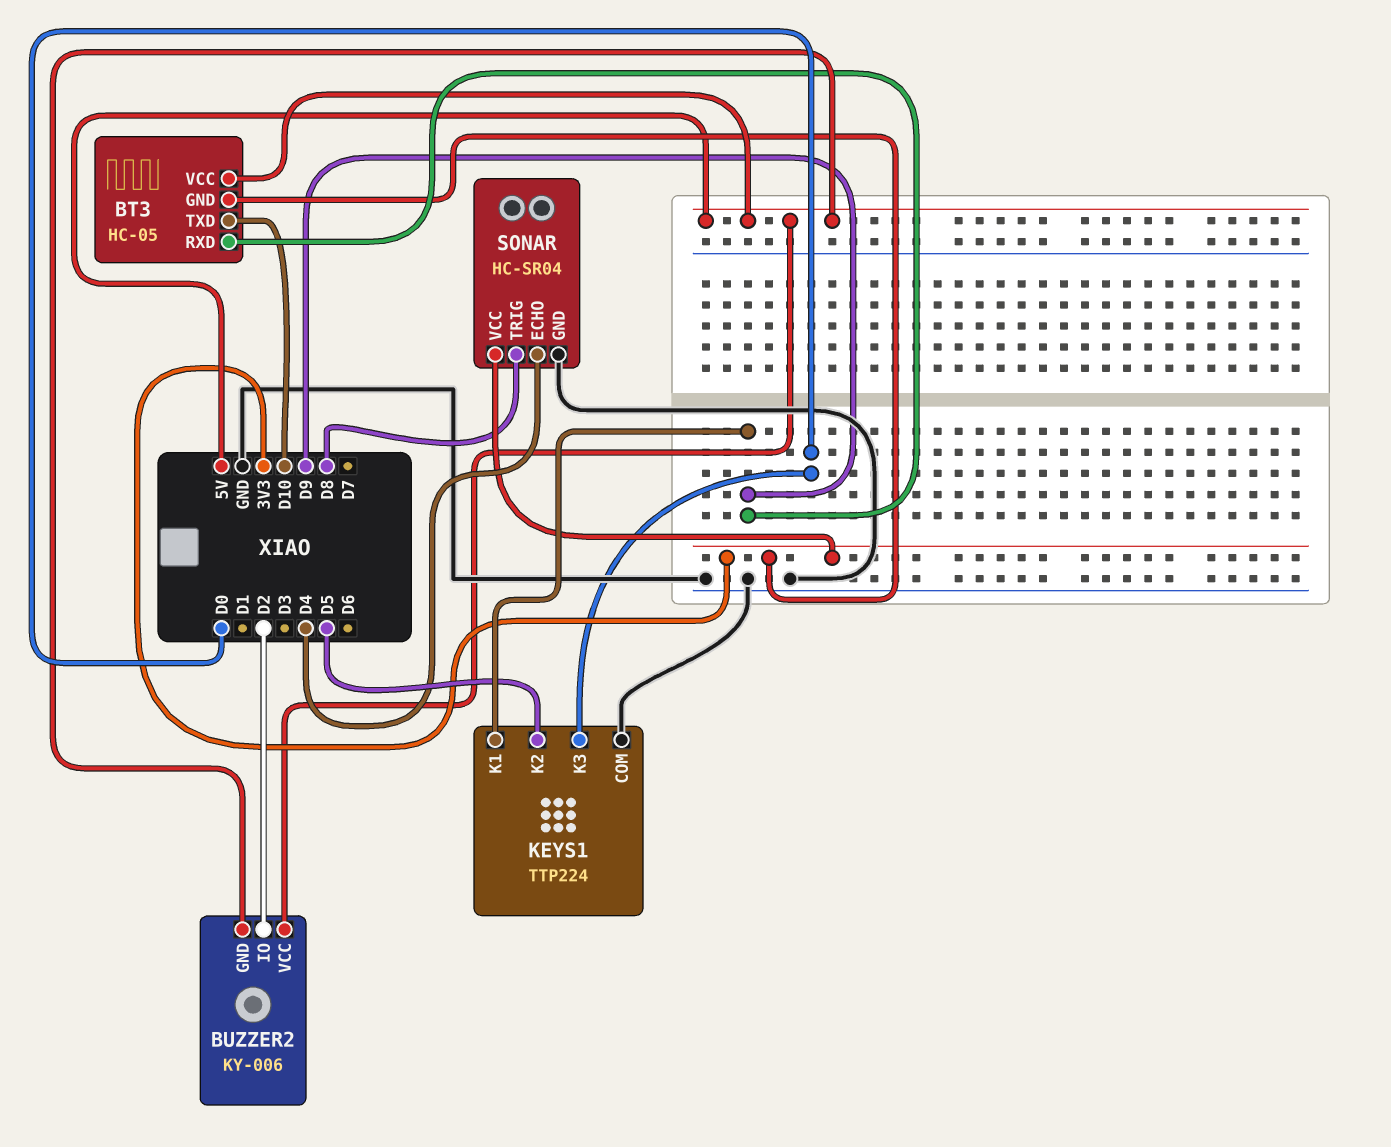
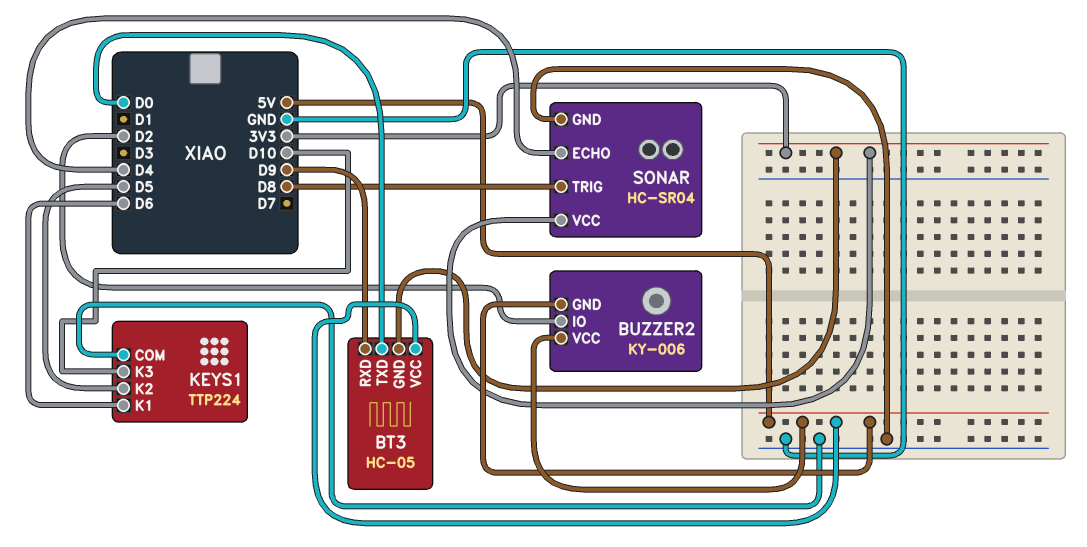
BT3 pin TXD: D10 -> D0
KEYS1 pin K1: D9 -> D6
KEYS1 pin K3: D0 -> D10

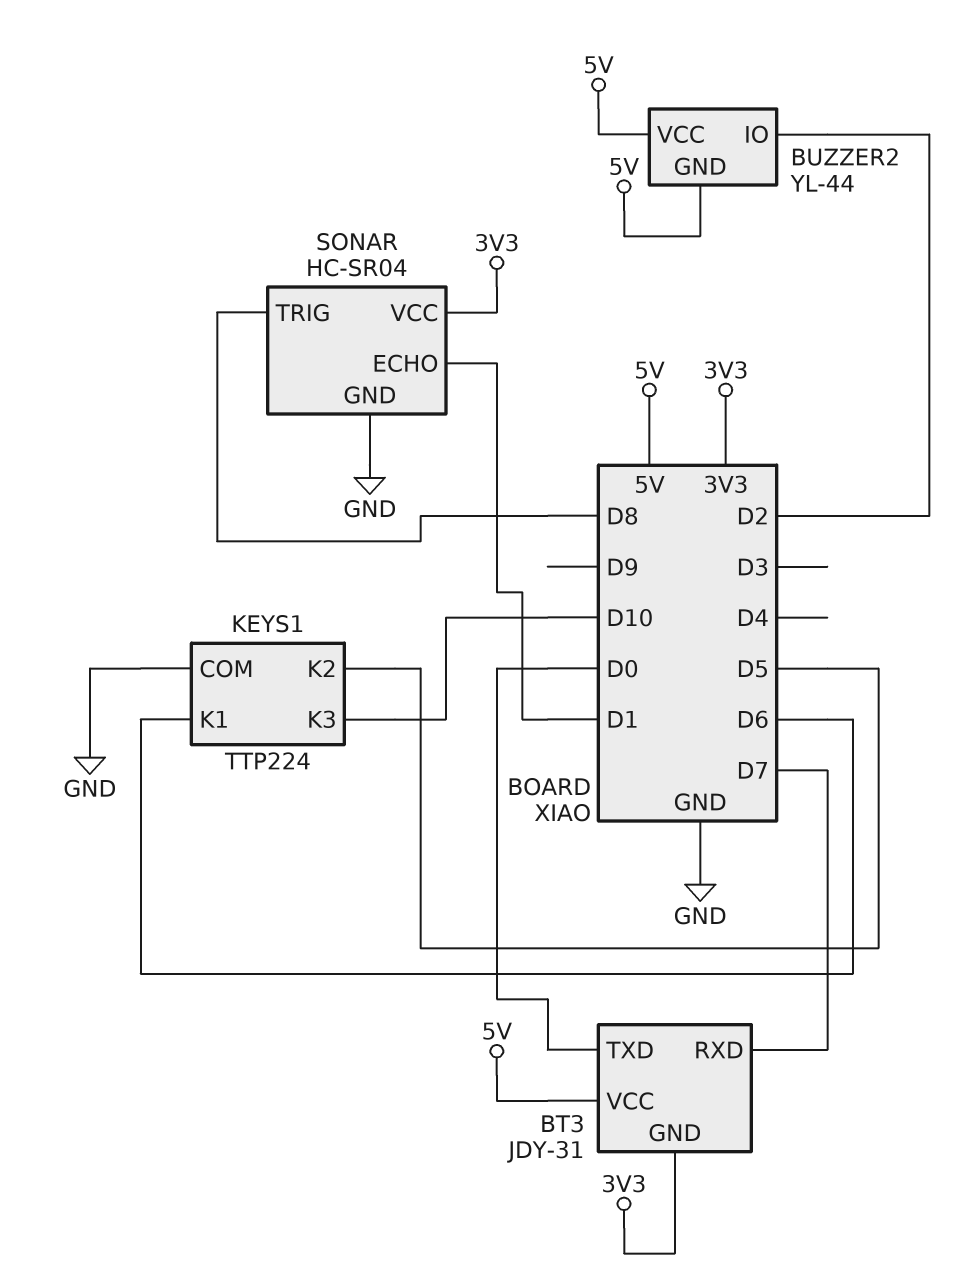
BT3: HC-05 -> JDY-31
BT3 pin RXD: D9 -> D7
BUZZER2: KY-006 -> YL-44
SONAR pin ECHO: D4 -> D1

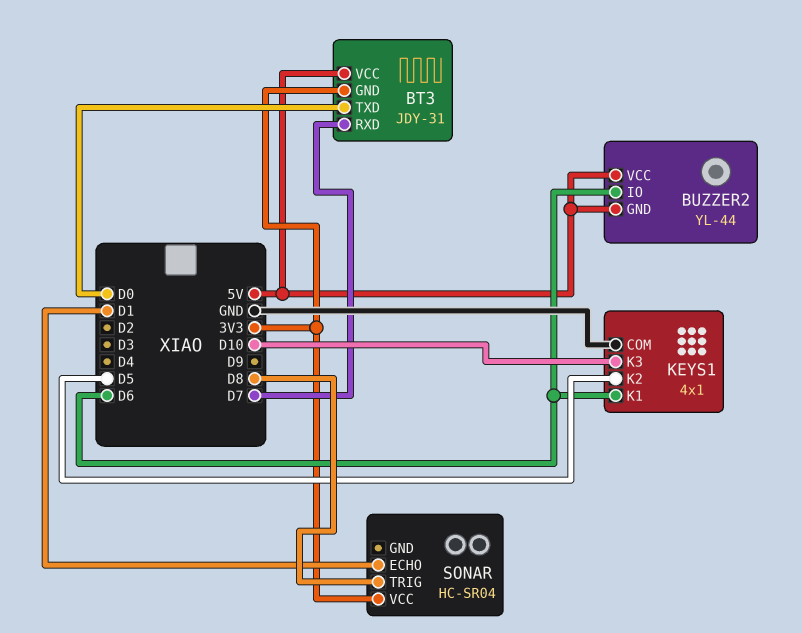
BUZZER2 pin IO: D2 -> D6
KEYS1: TTP224 -> 4x1
SONAR pin GND: GND -> none

